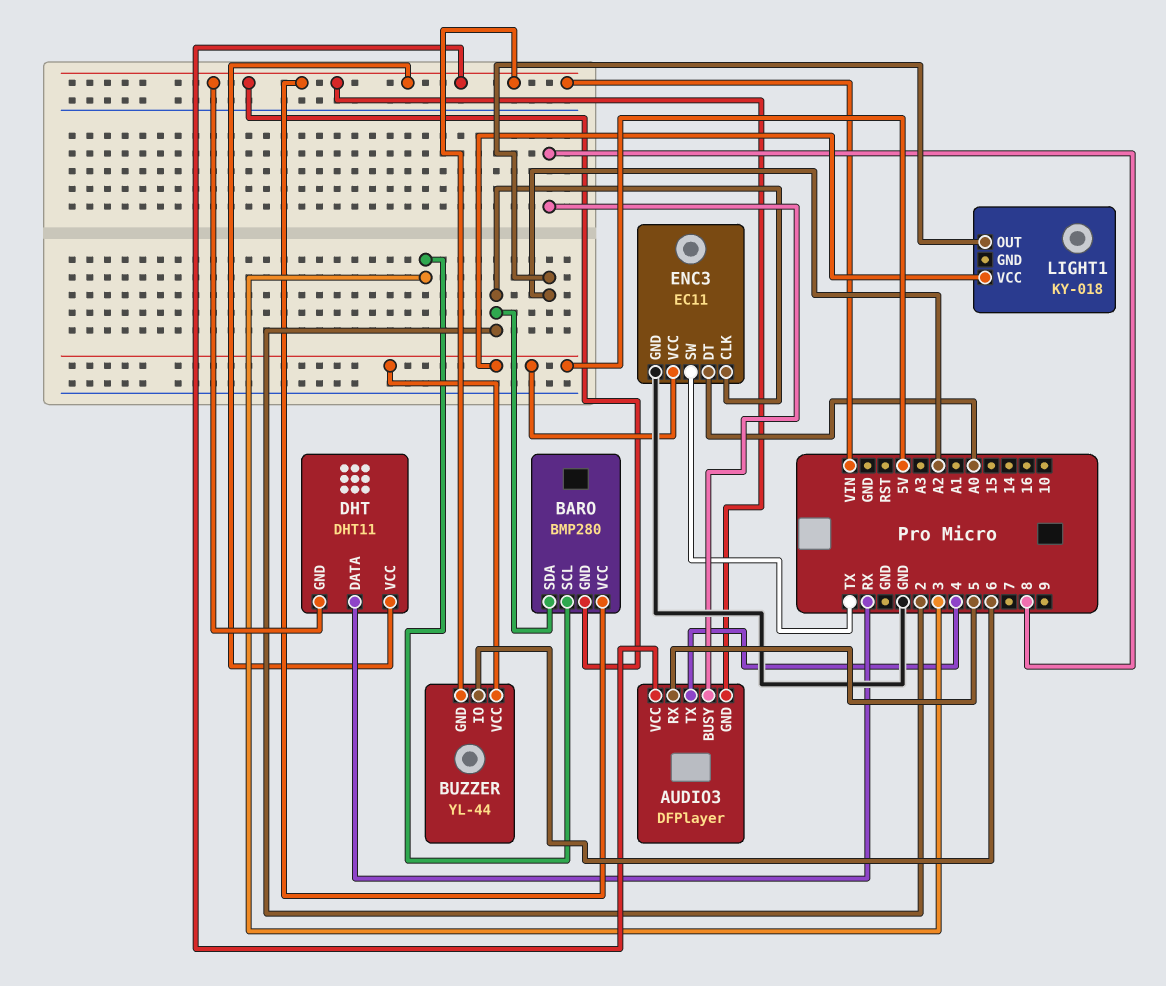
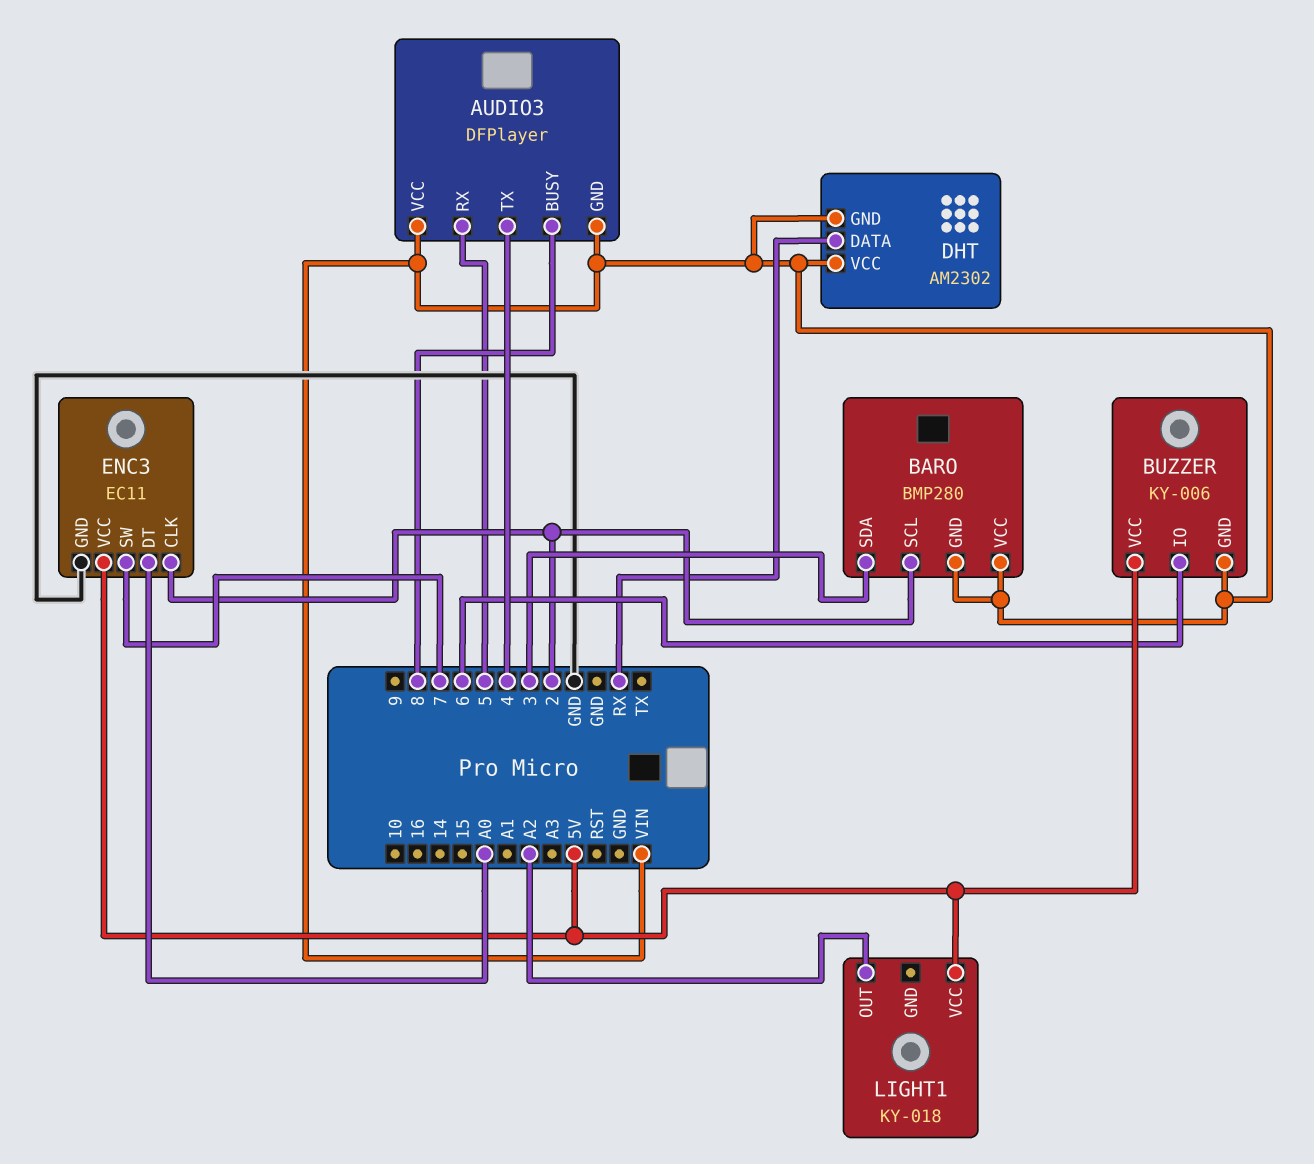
BARO pin SCL: 3 -> 2
BARO pin SDA: 2 -> 3
BUZZER: YL-44 -> KY-006
DHT: DHT11 -> AM2302
ENC3 pin SW: TX -> 7

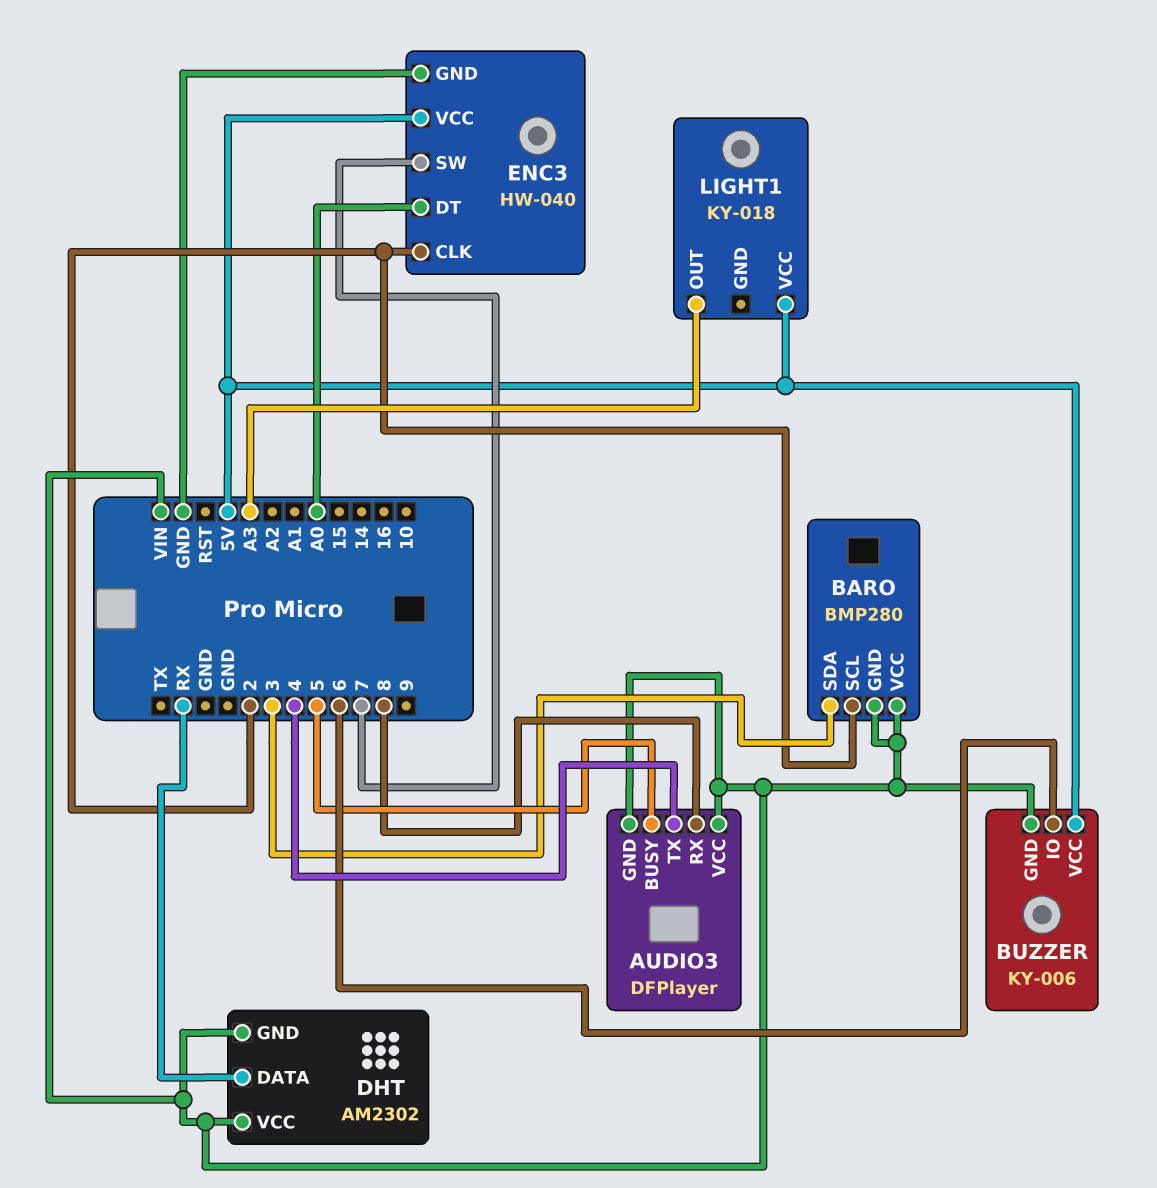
AUDIO3 pin BUSY: 8 -> 5
AUDIO3 pin RX: 5 -> 8
ENC3: EC11 -> HW-040
LIGHT1 pin OUT: A2 -> A3

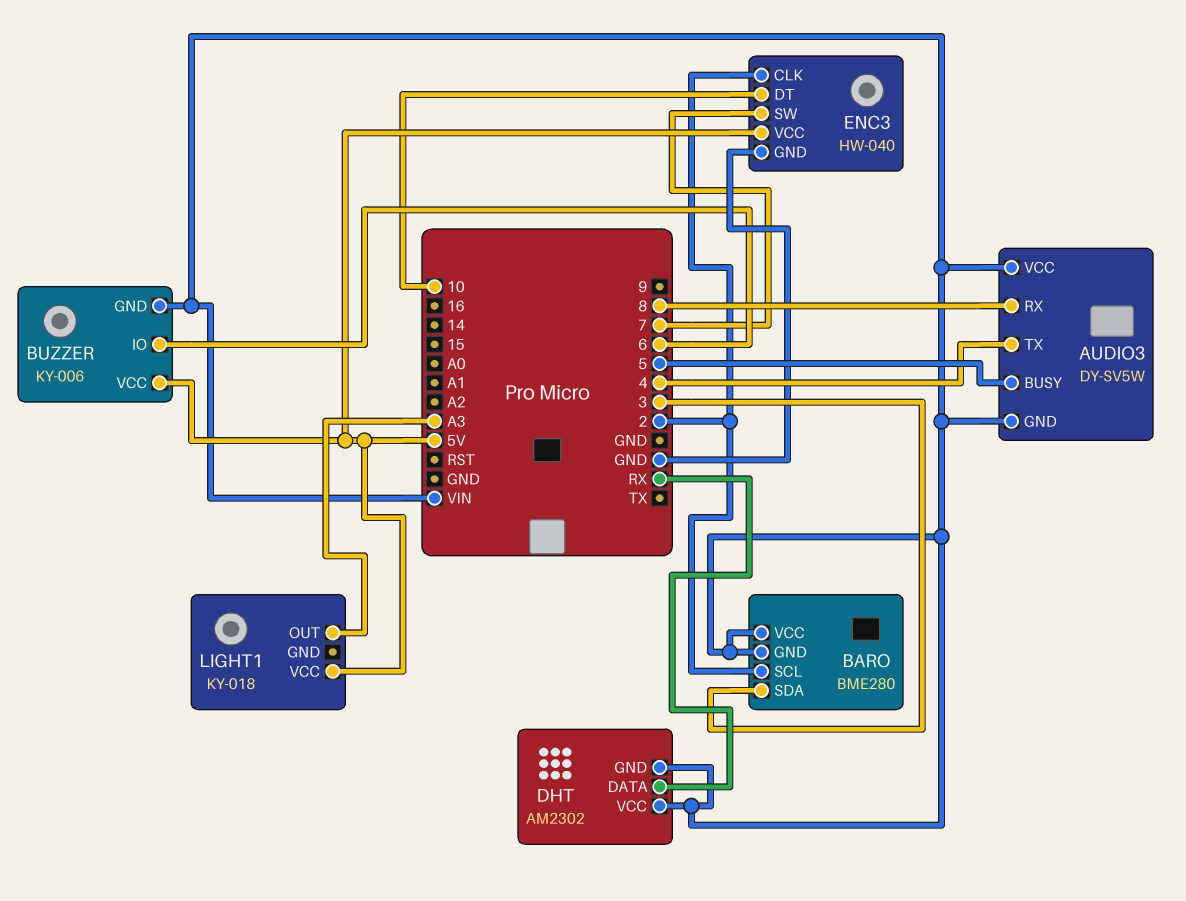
AUDIO3: DFPlayer -> DY-SV5W
BARO: BMP280 -> BME280
ENC3 pin DT: A0 -> 10

